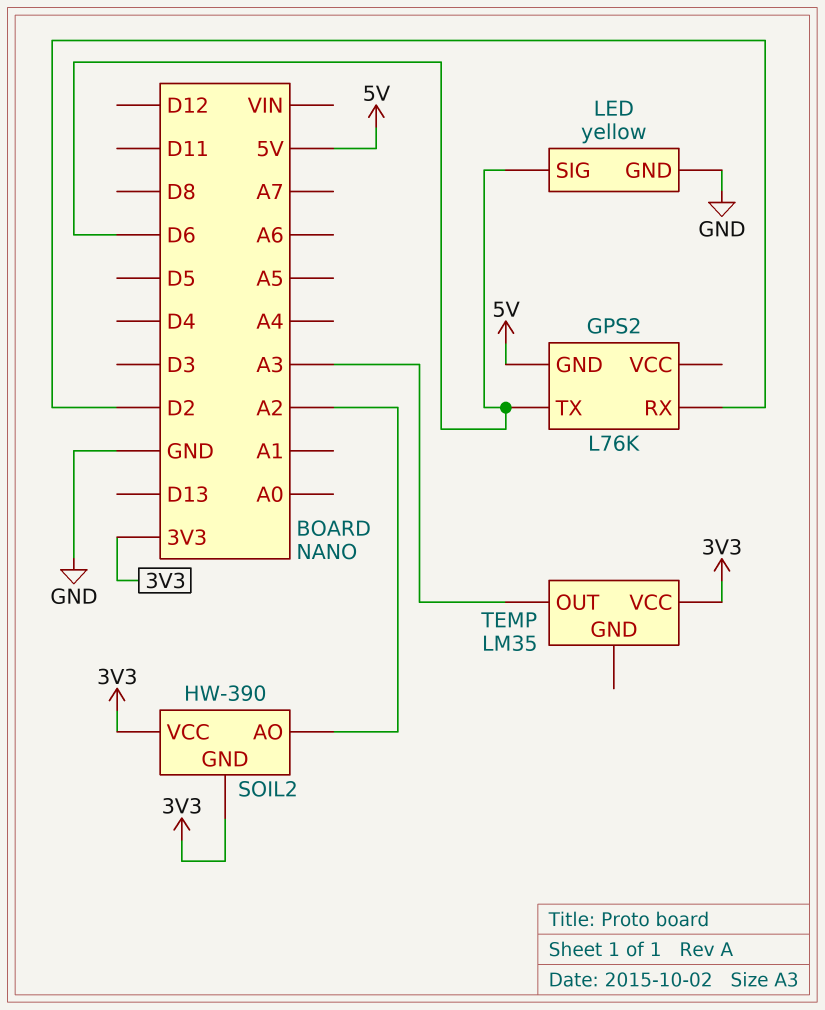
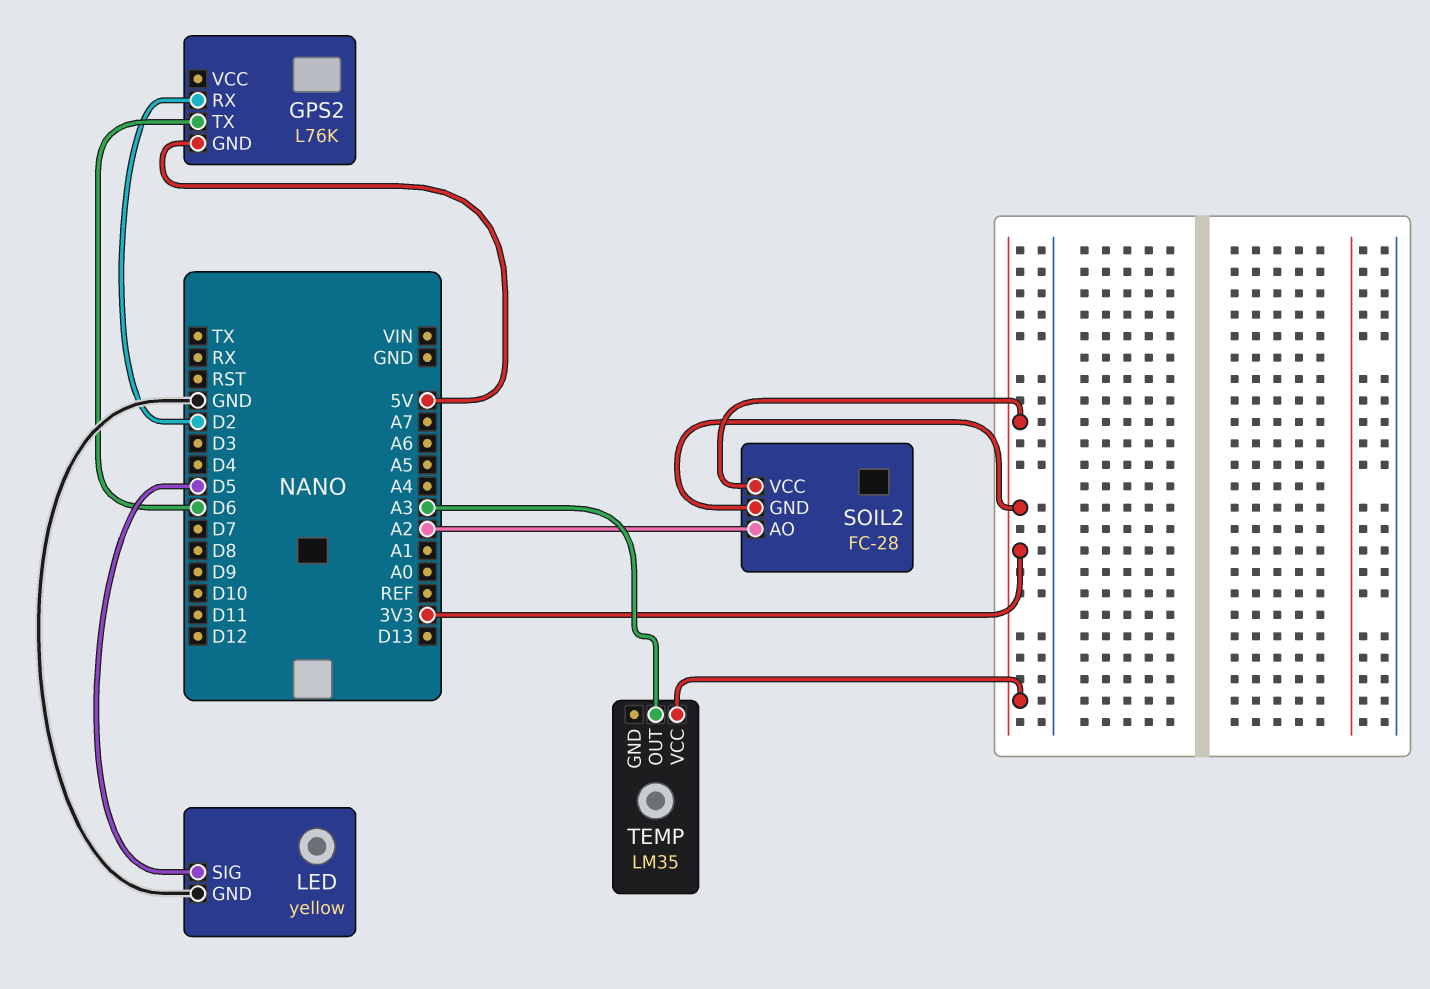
LED pin SIG: D6 -> D5
SOIL2: HW-390 -> FC-28

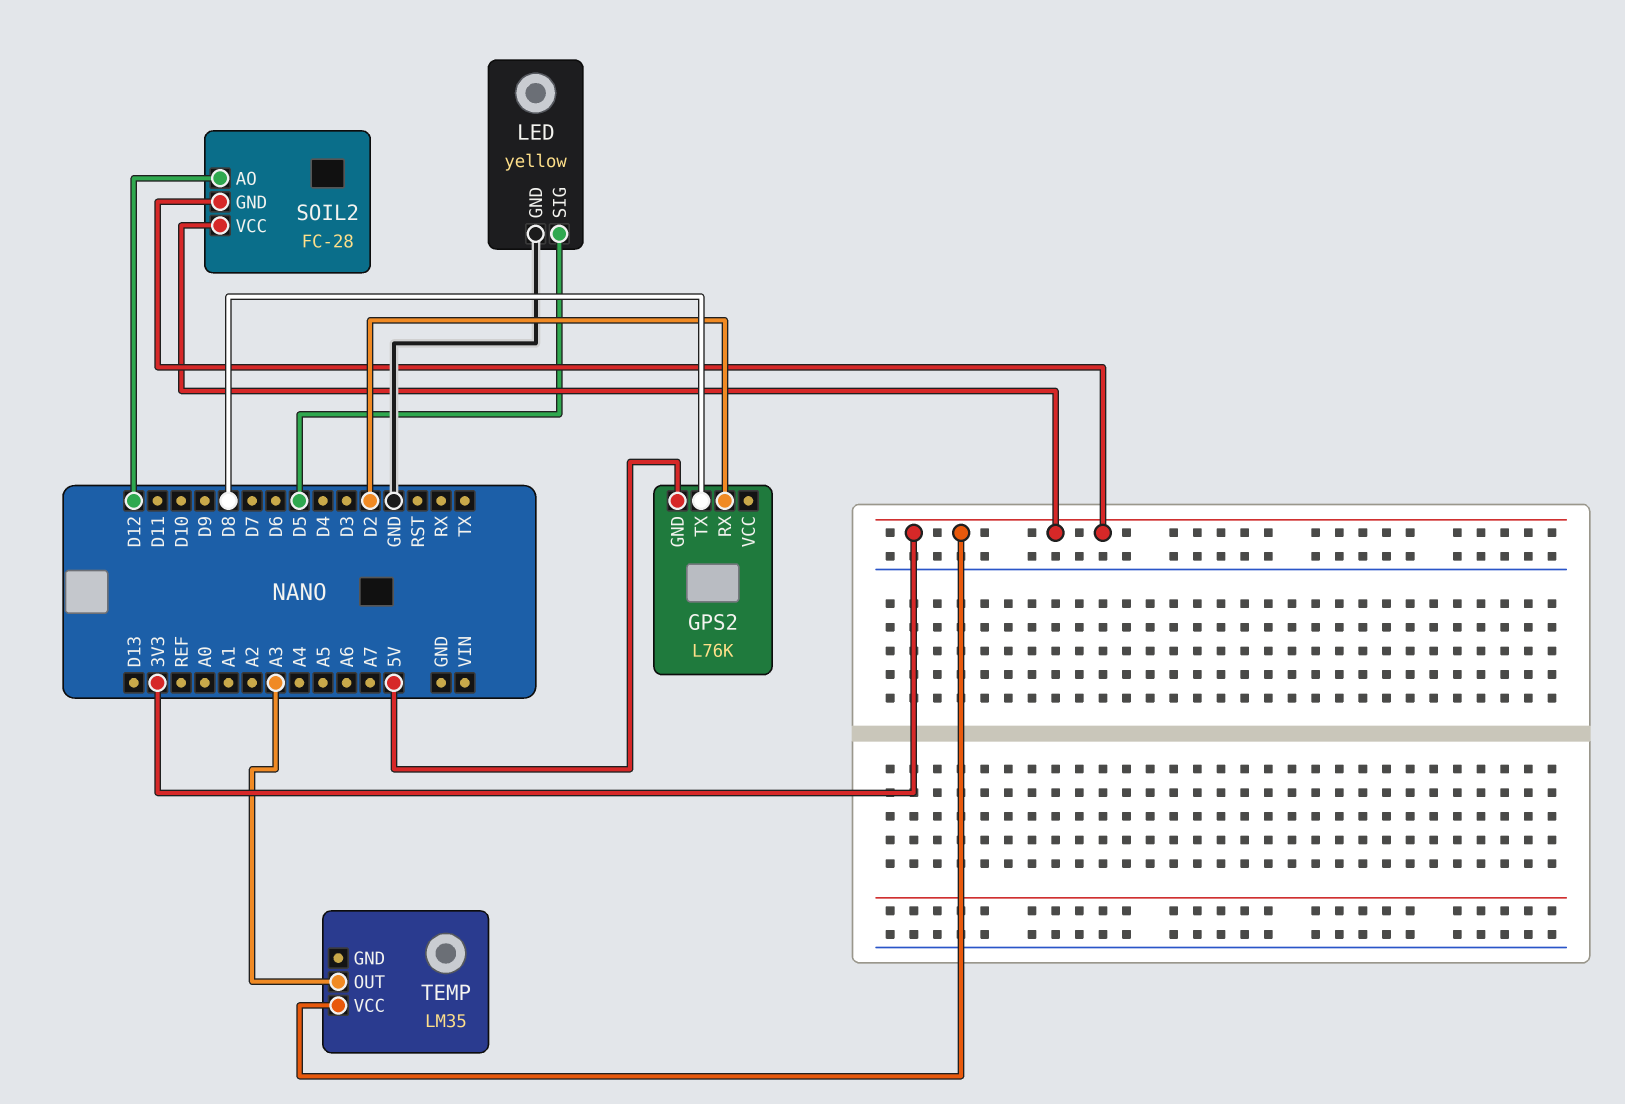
GPS2 pin TX: D6 -> D8
SOIL2 pin AO: A2 -> D12

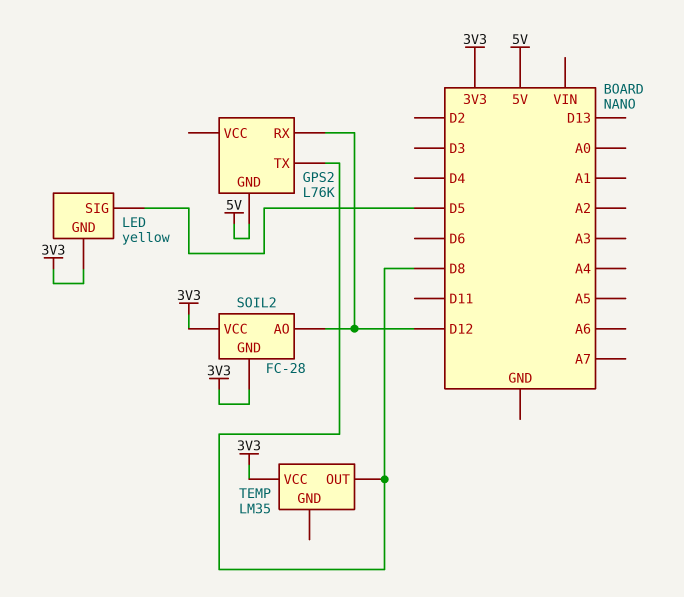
GPS2 pin RX: D2 -> D12
LED pin GND: GND -> 3V3
TEMP pin OUT: A3 -> D8

